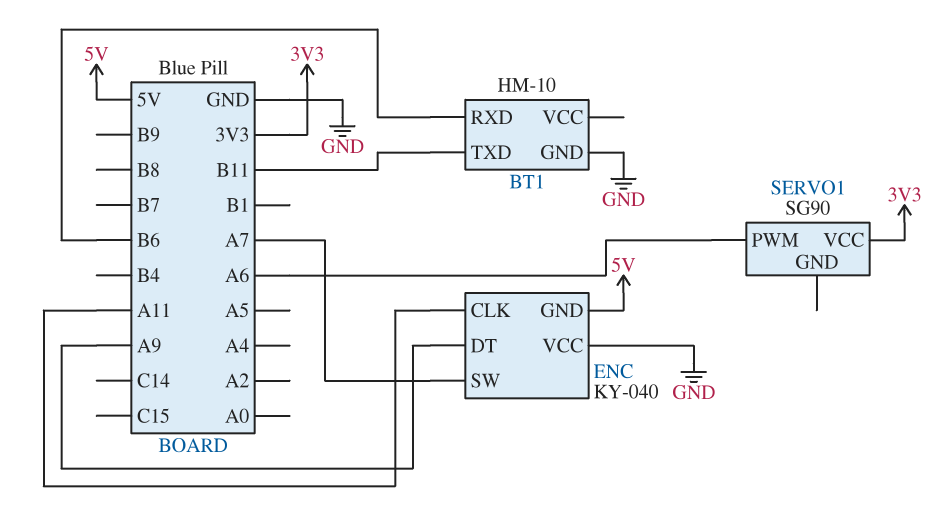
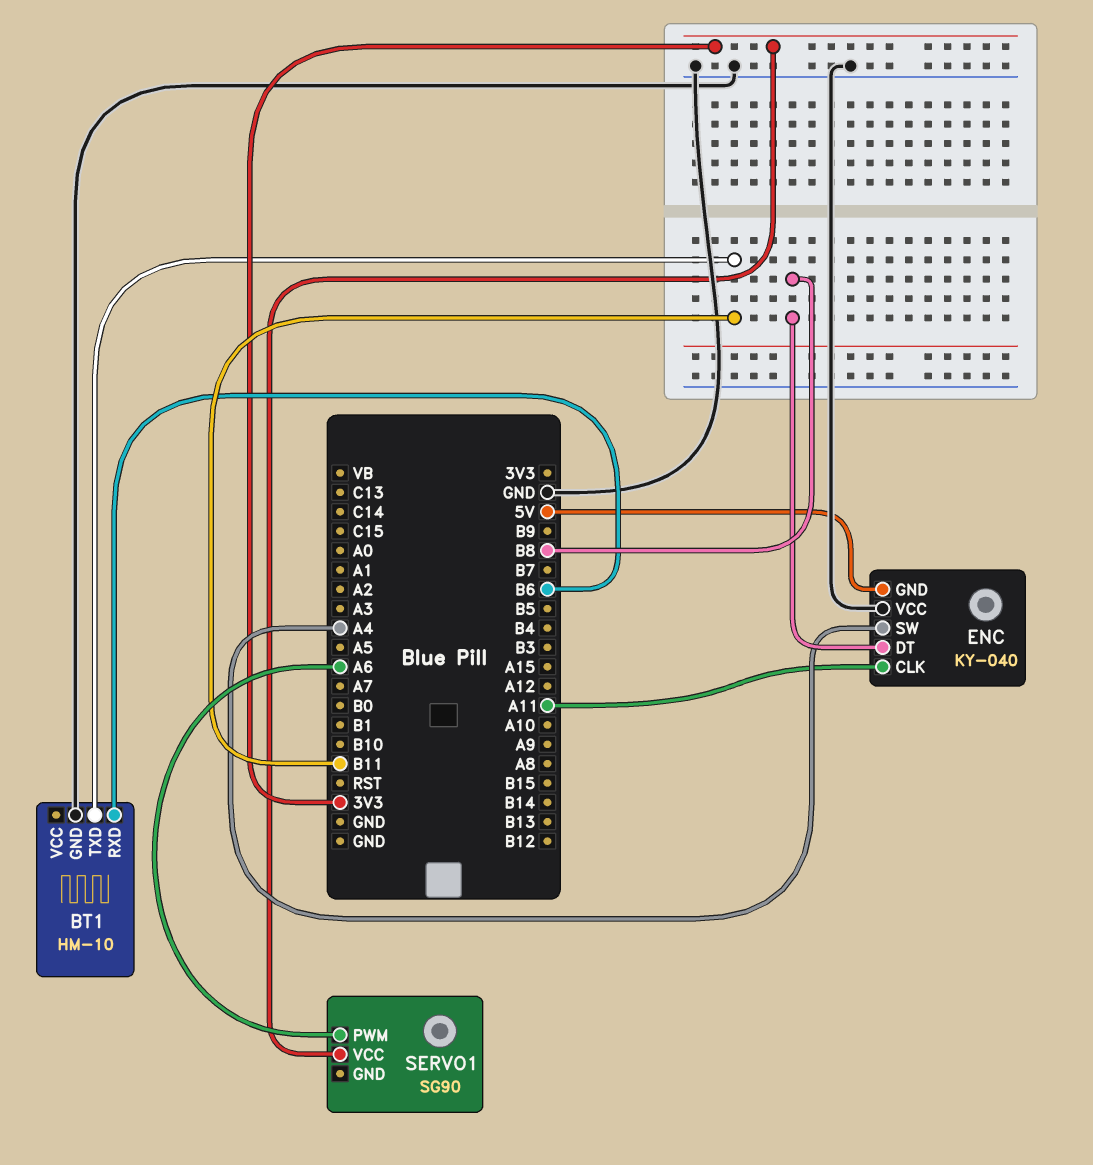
ENC pin DT: A9 -> B8
ENC pin SW: A7 -> A4

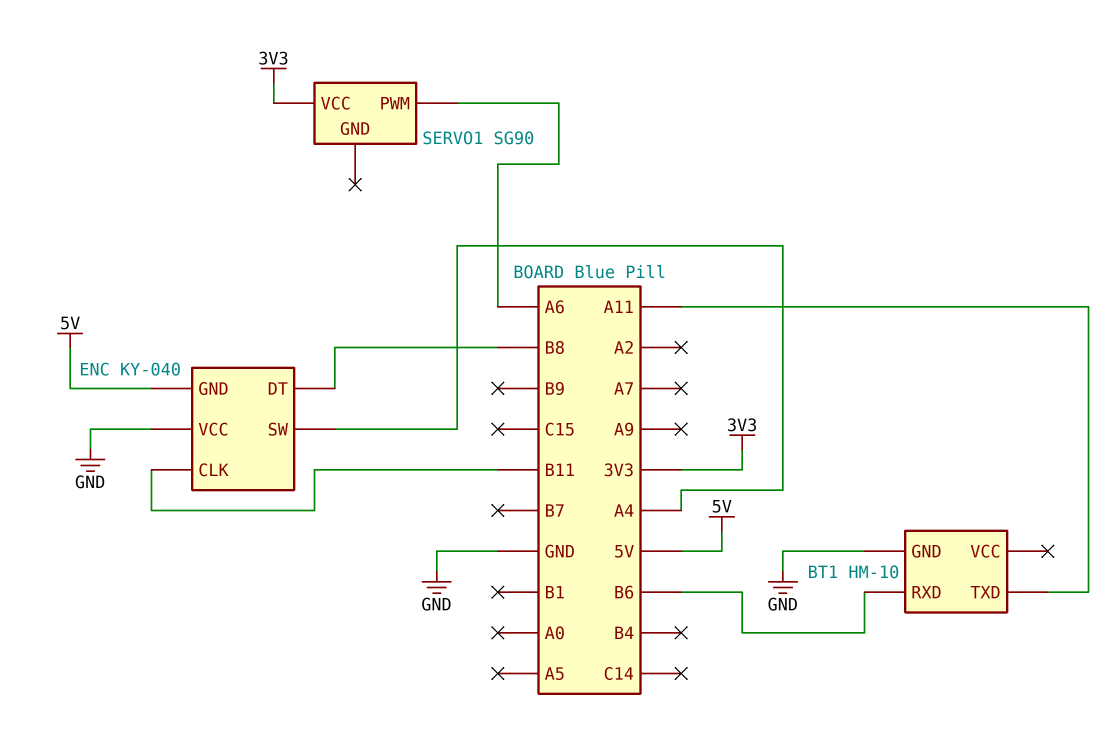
BT1 pin TXD: B11 -> A11
ENC pin CLK: A11 -> B11

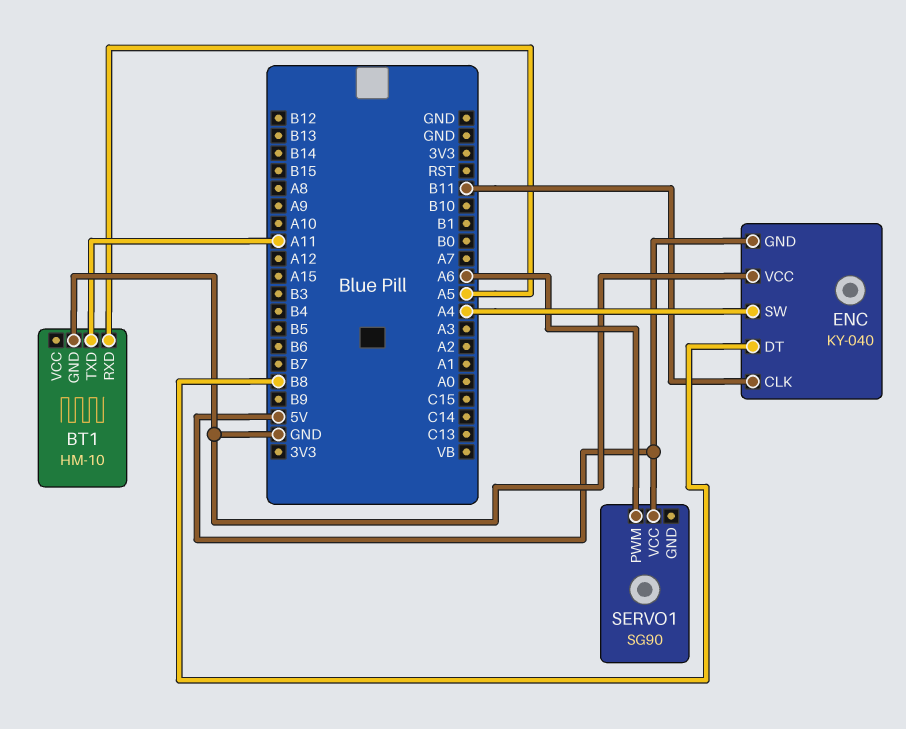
BT1 pin RXD: B6 -> A5
SERVO1 pin VCC: 3V3 -> 5V

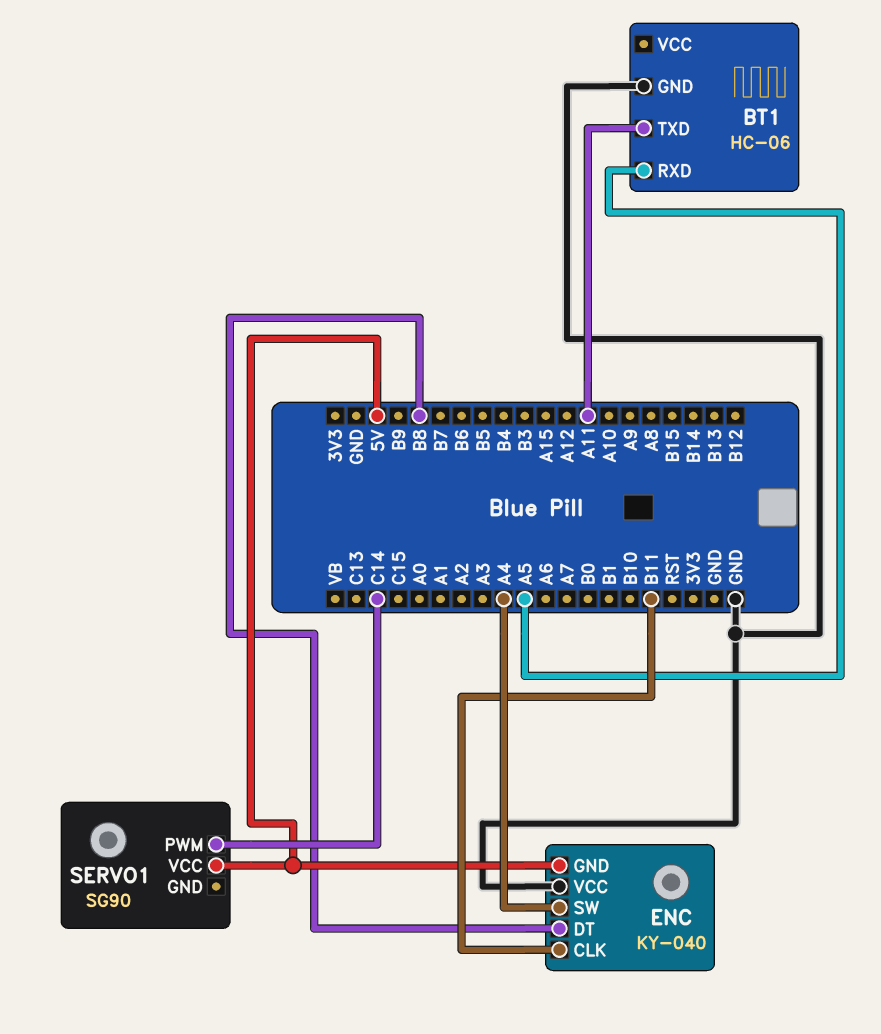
BT1: HM-10 -> HC-06
SERVO1 pin PWM: A6 -> C14

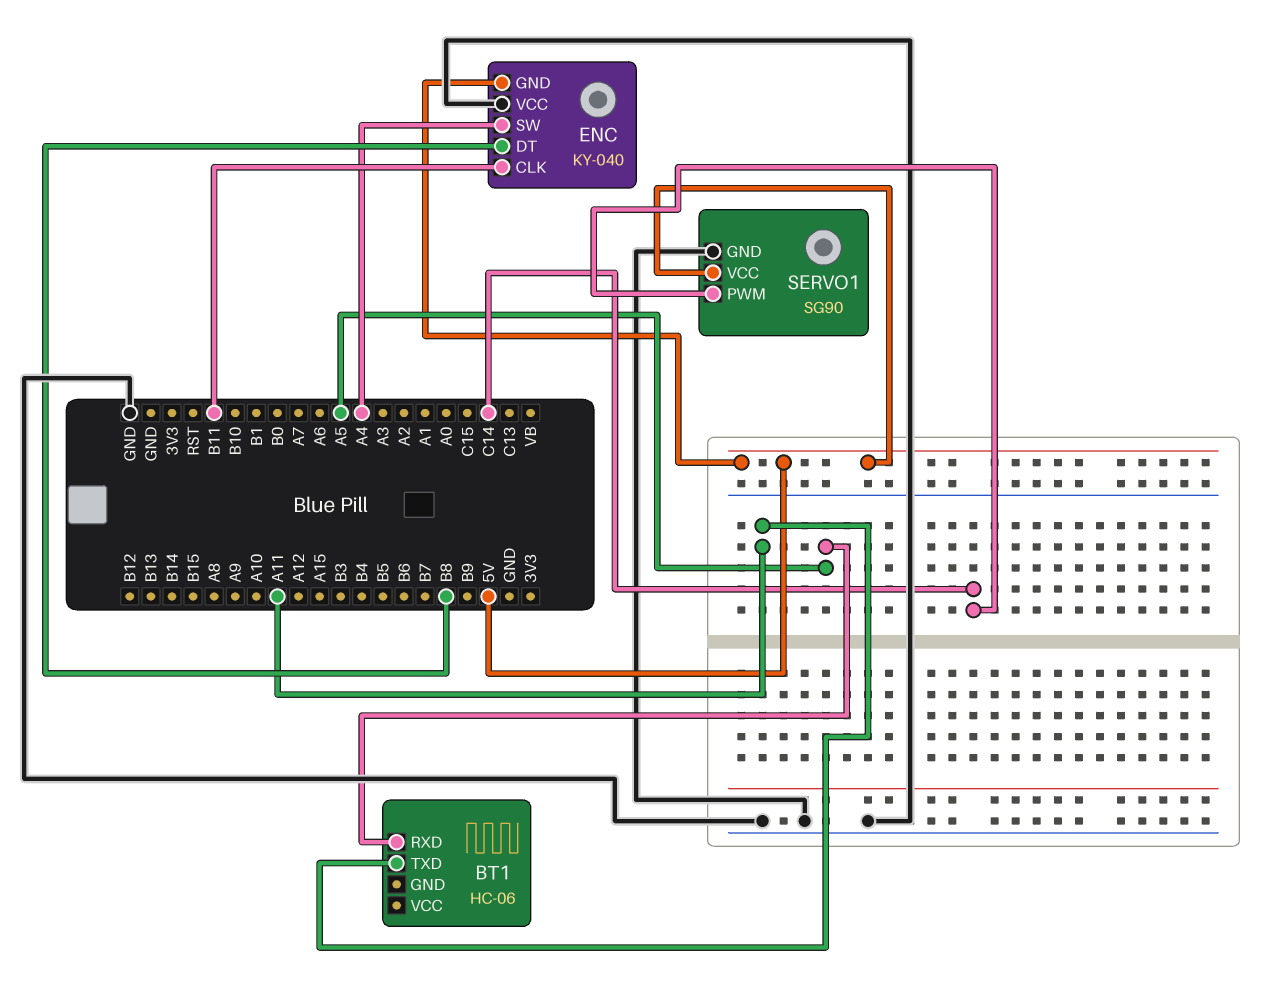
BT1 pin GND: GND -> none
SERVO1 pin GND: none -> GND

